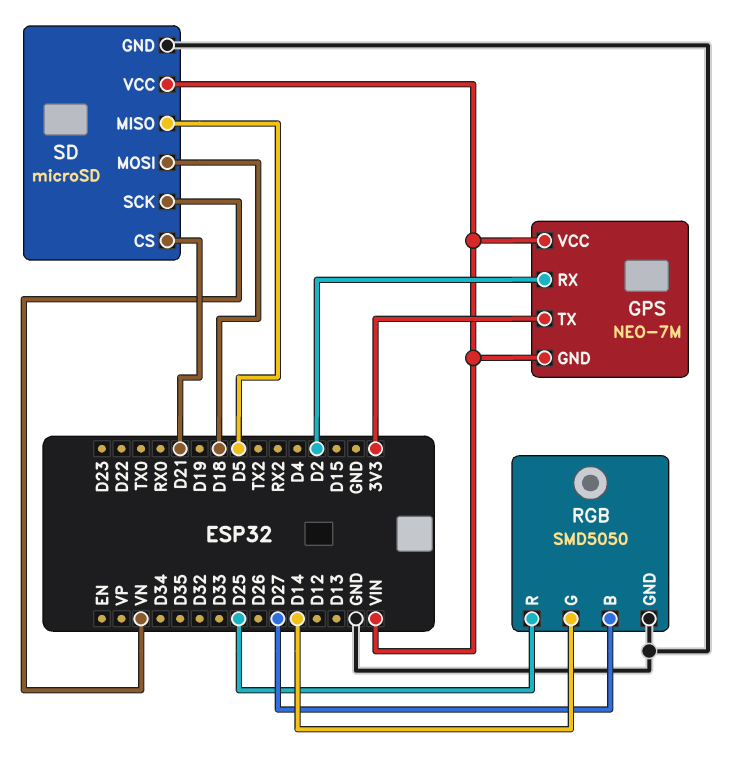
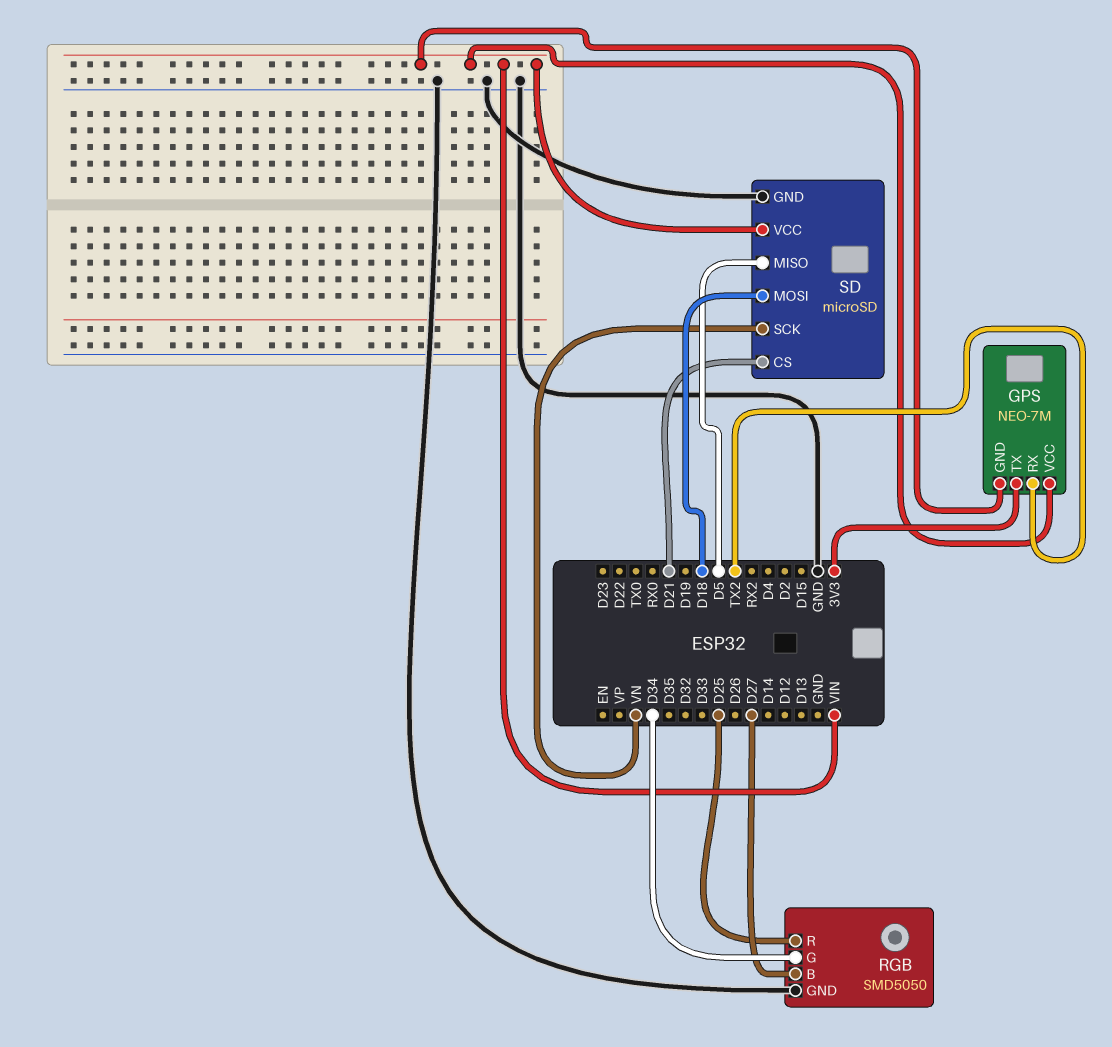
GPS pin RX: D2 -> TX2
RGB pin G: D14 -> D34

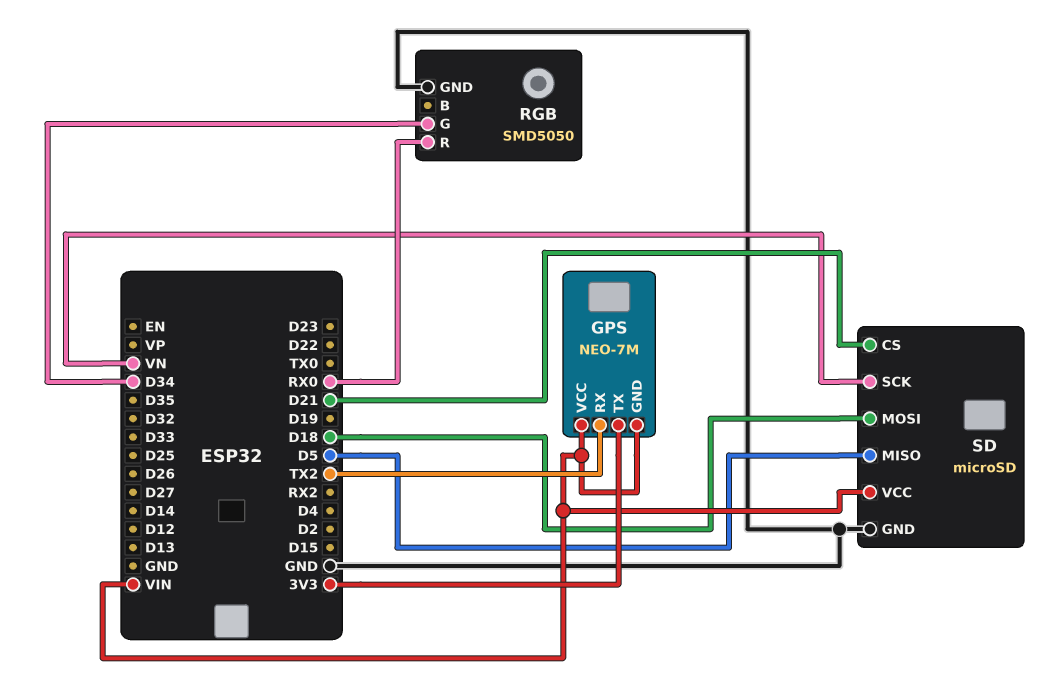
RGB pin B: D27 -> none
RGB pin R: D25 -> RX0

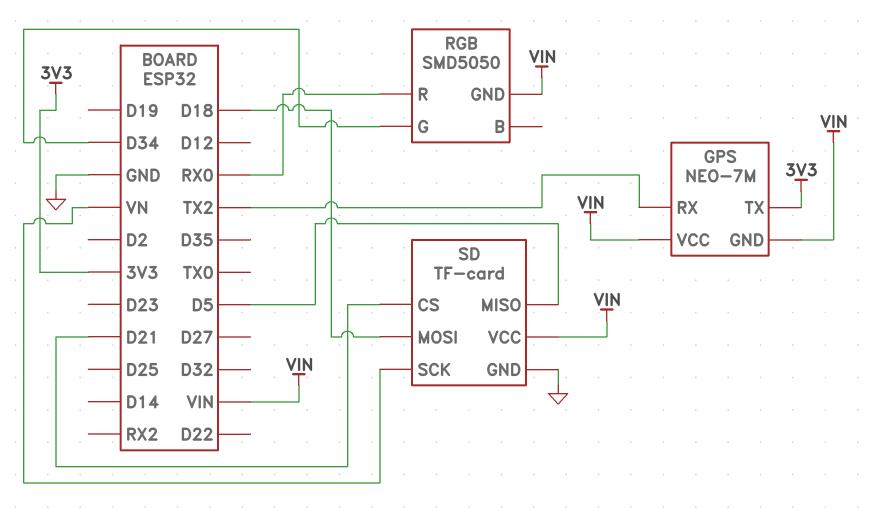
RGB pin GND: GND -> VIN
SD: microSD -> TF-card

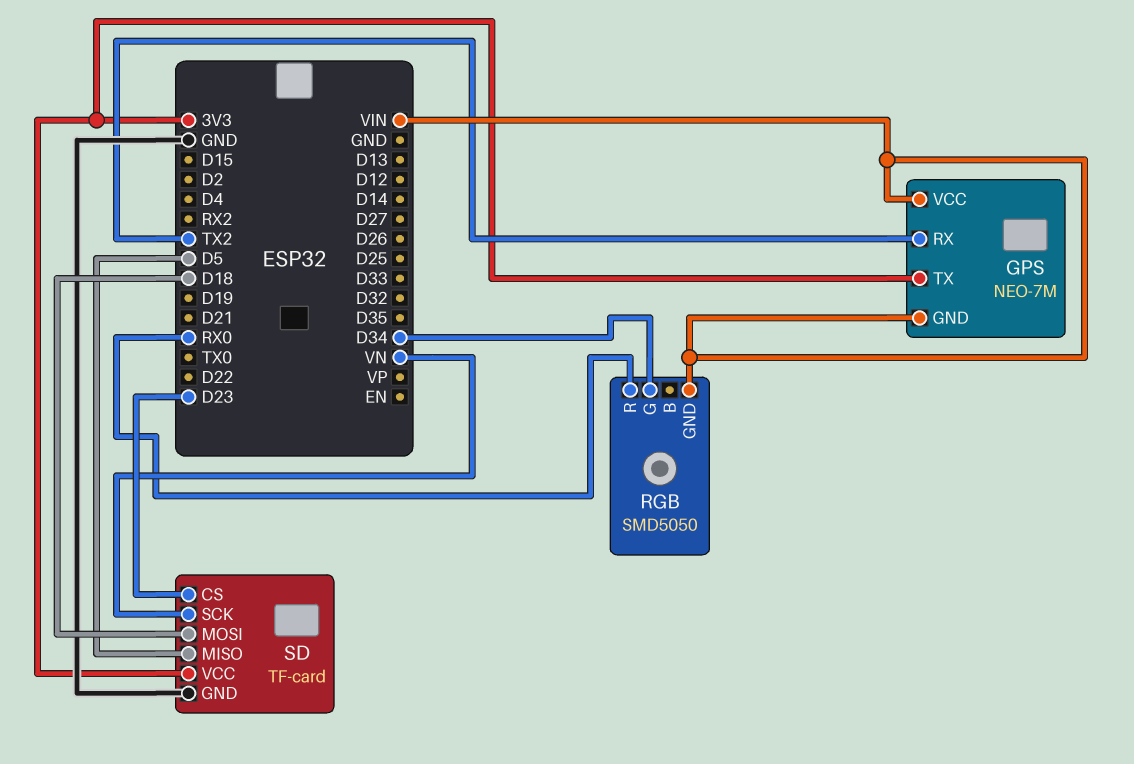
SD pin CS: D21 -> D23
SD pin VCC: VIN -> 3V3

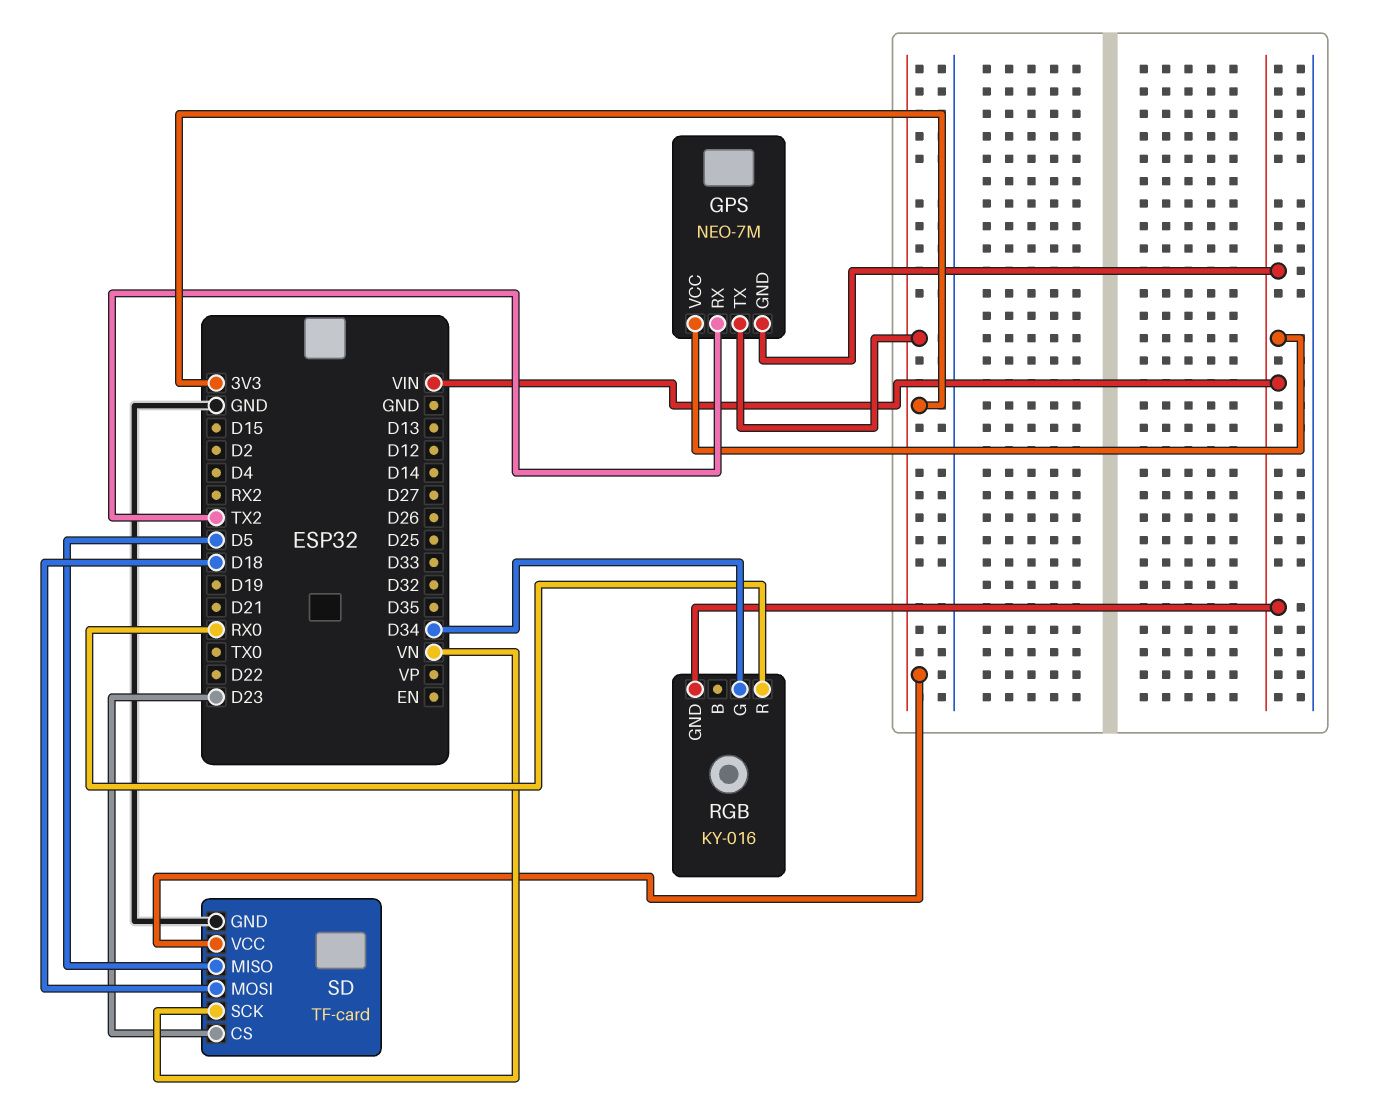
RGB: SMD5050 -> KY-016

